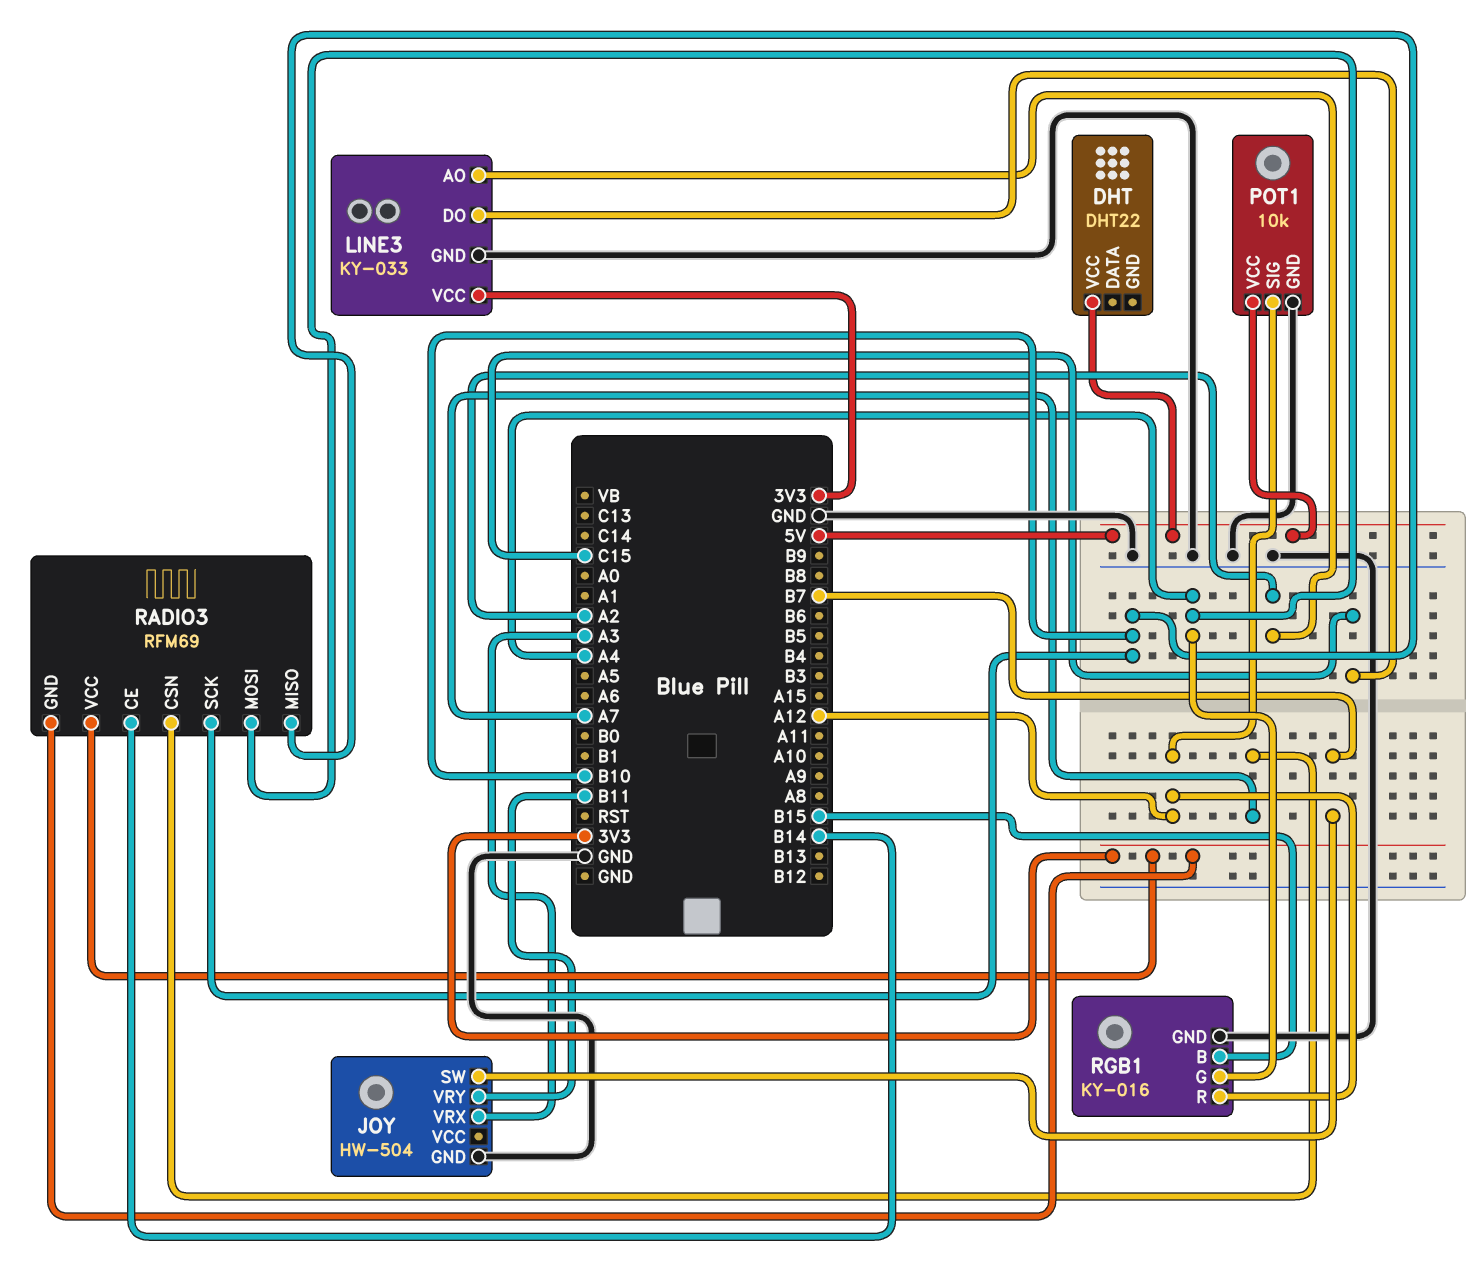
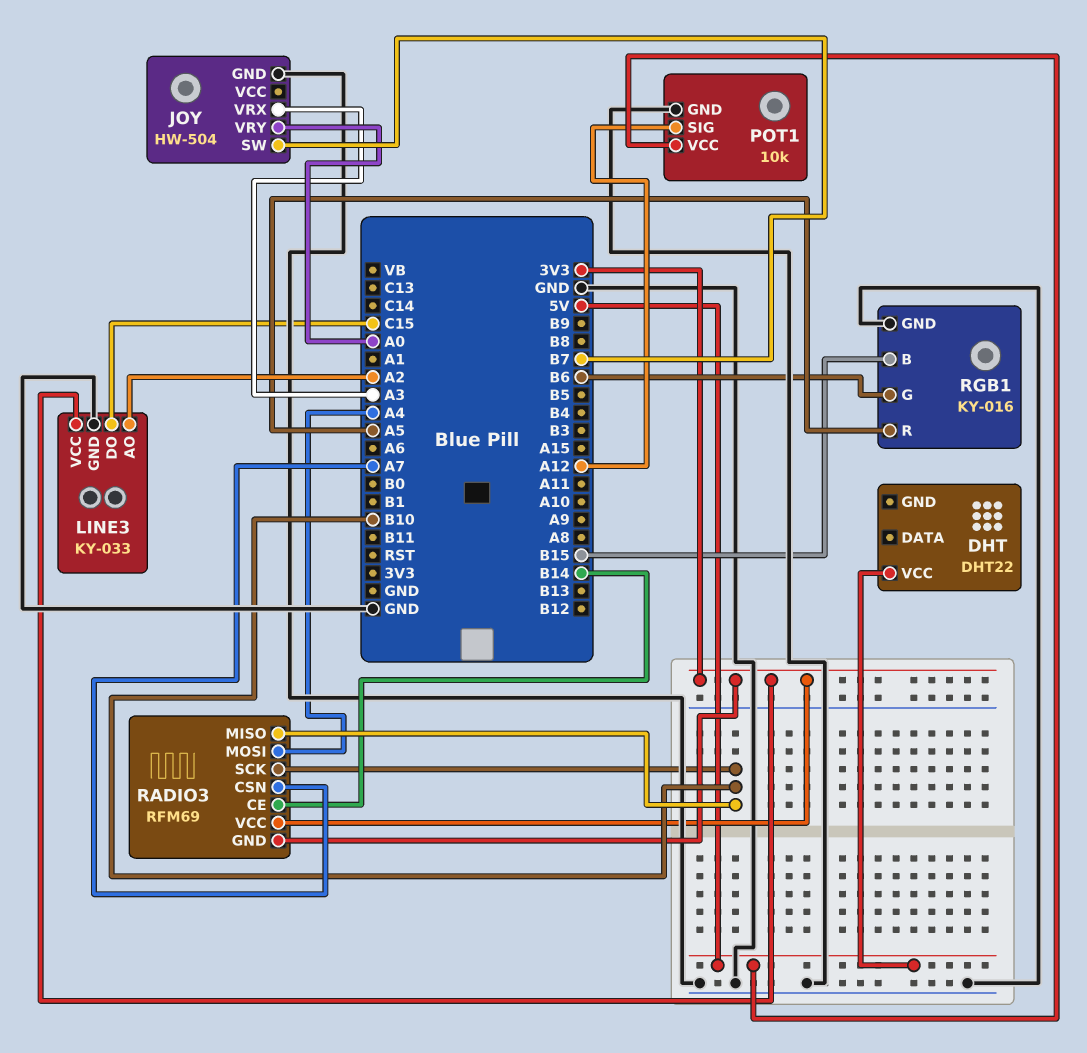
JOY pin VRY: B11 -> A0
RGB1 pin G: A4 -> B6
RGB1 pin R: A12 -> A5

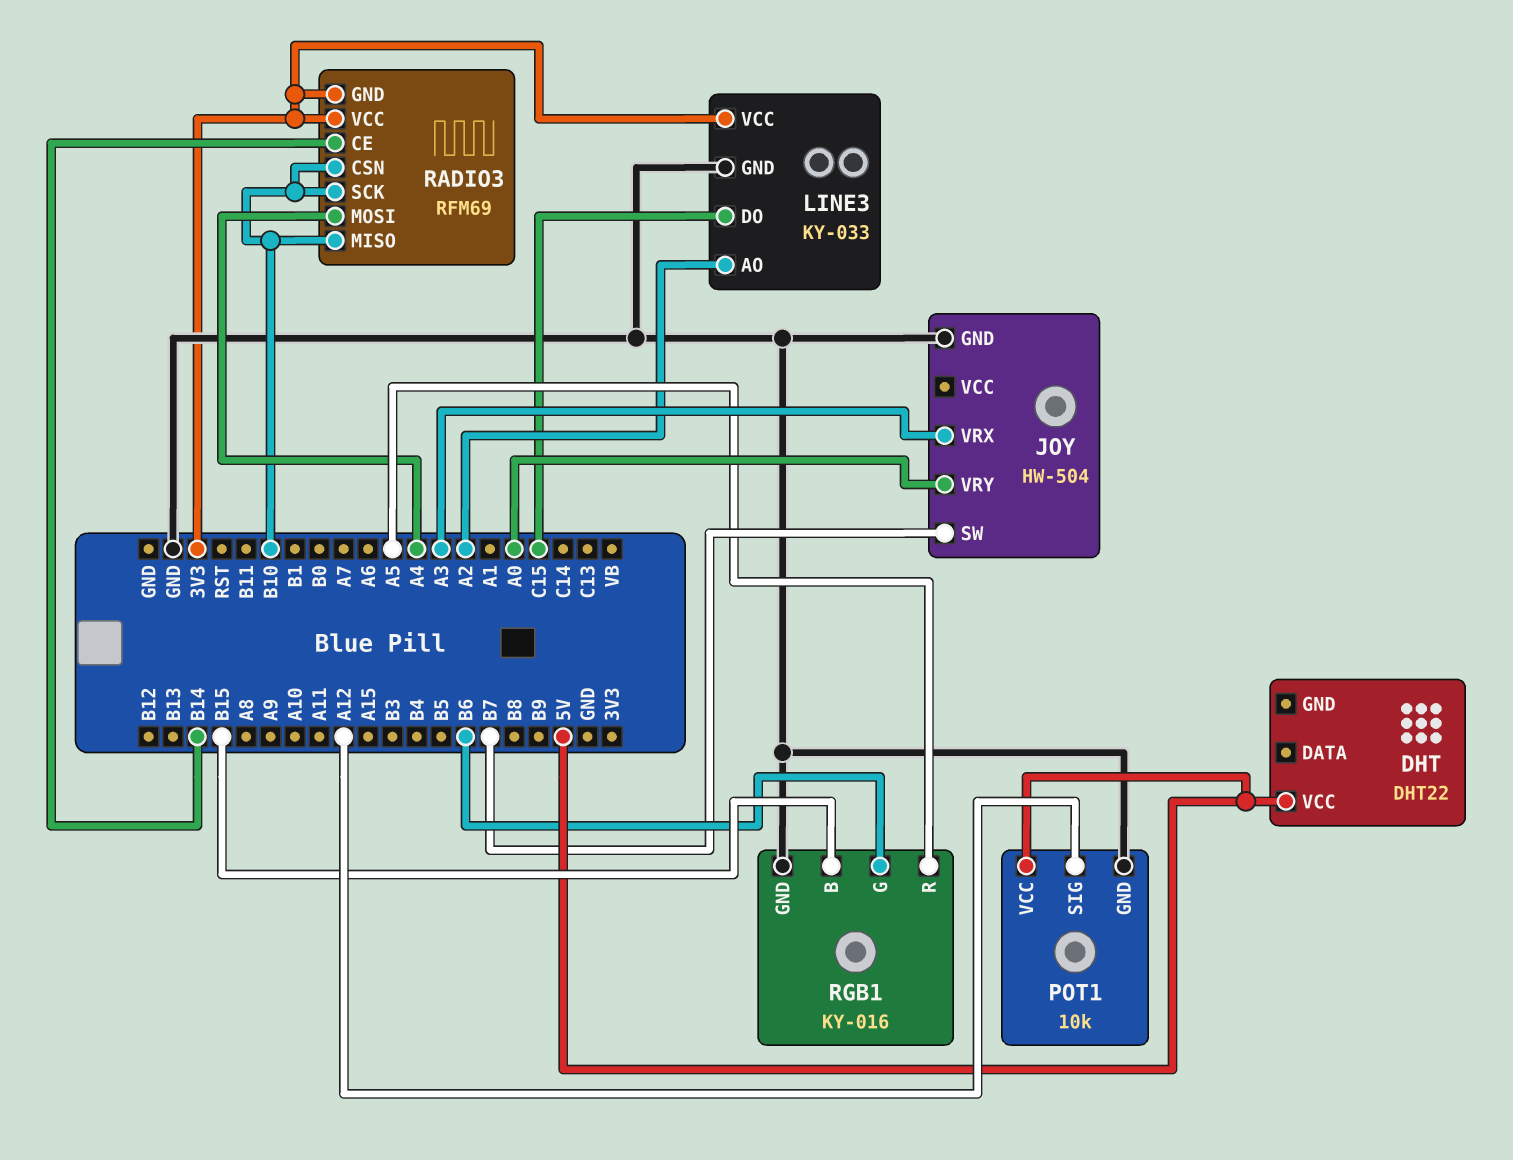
RADIO3 pin CSN: A7 -> B10

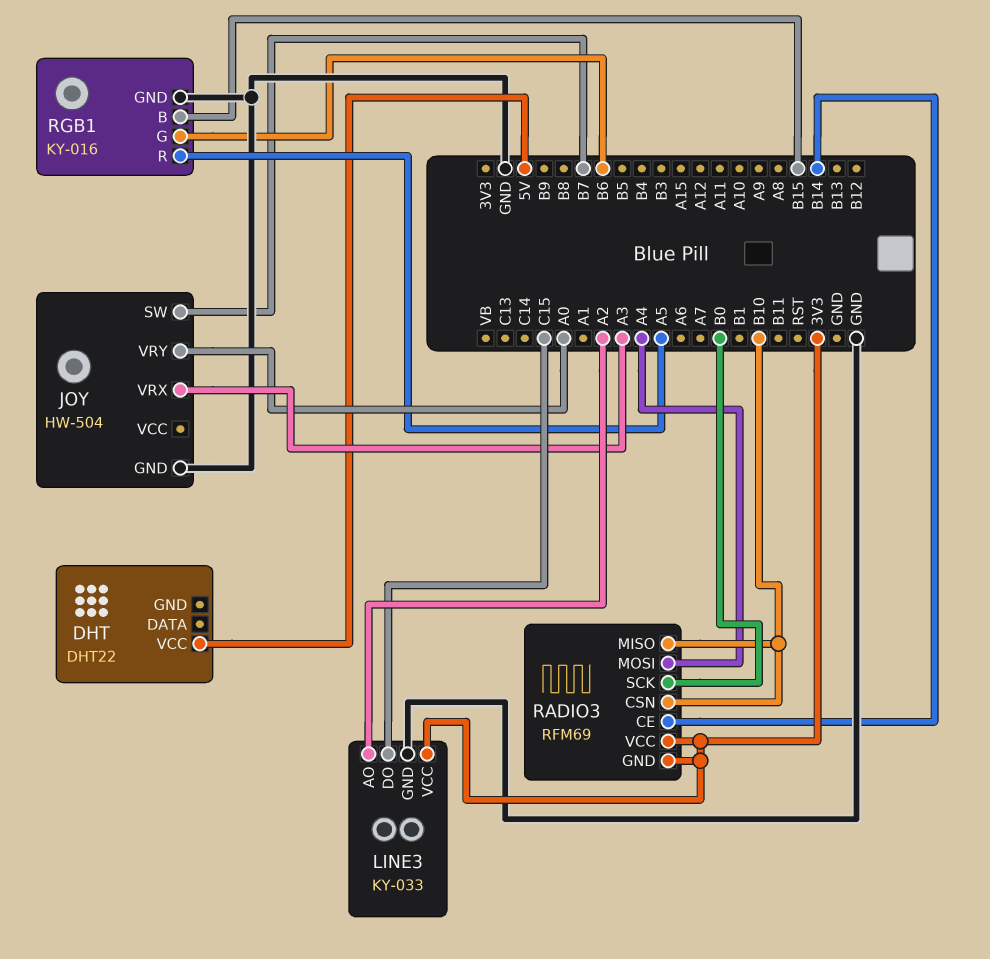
POT1: 10k -> none
POT1 pin GND: GND -> none
POT1 pin SIG: A12 -> none
POT1 pin VCC: 5V -> none
RADIO3 pin SCK: B10 -> B0

